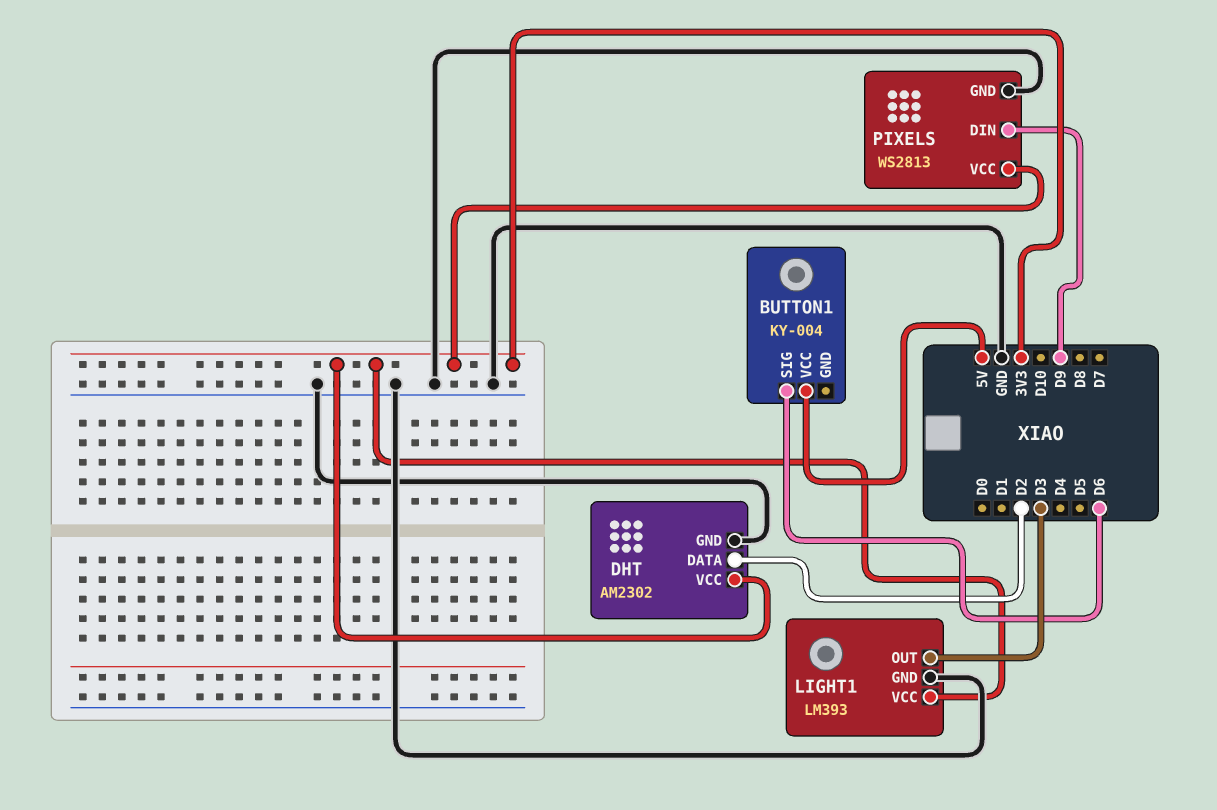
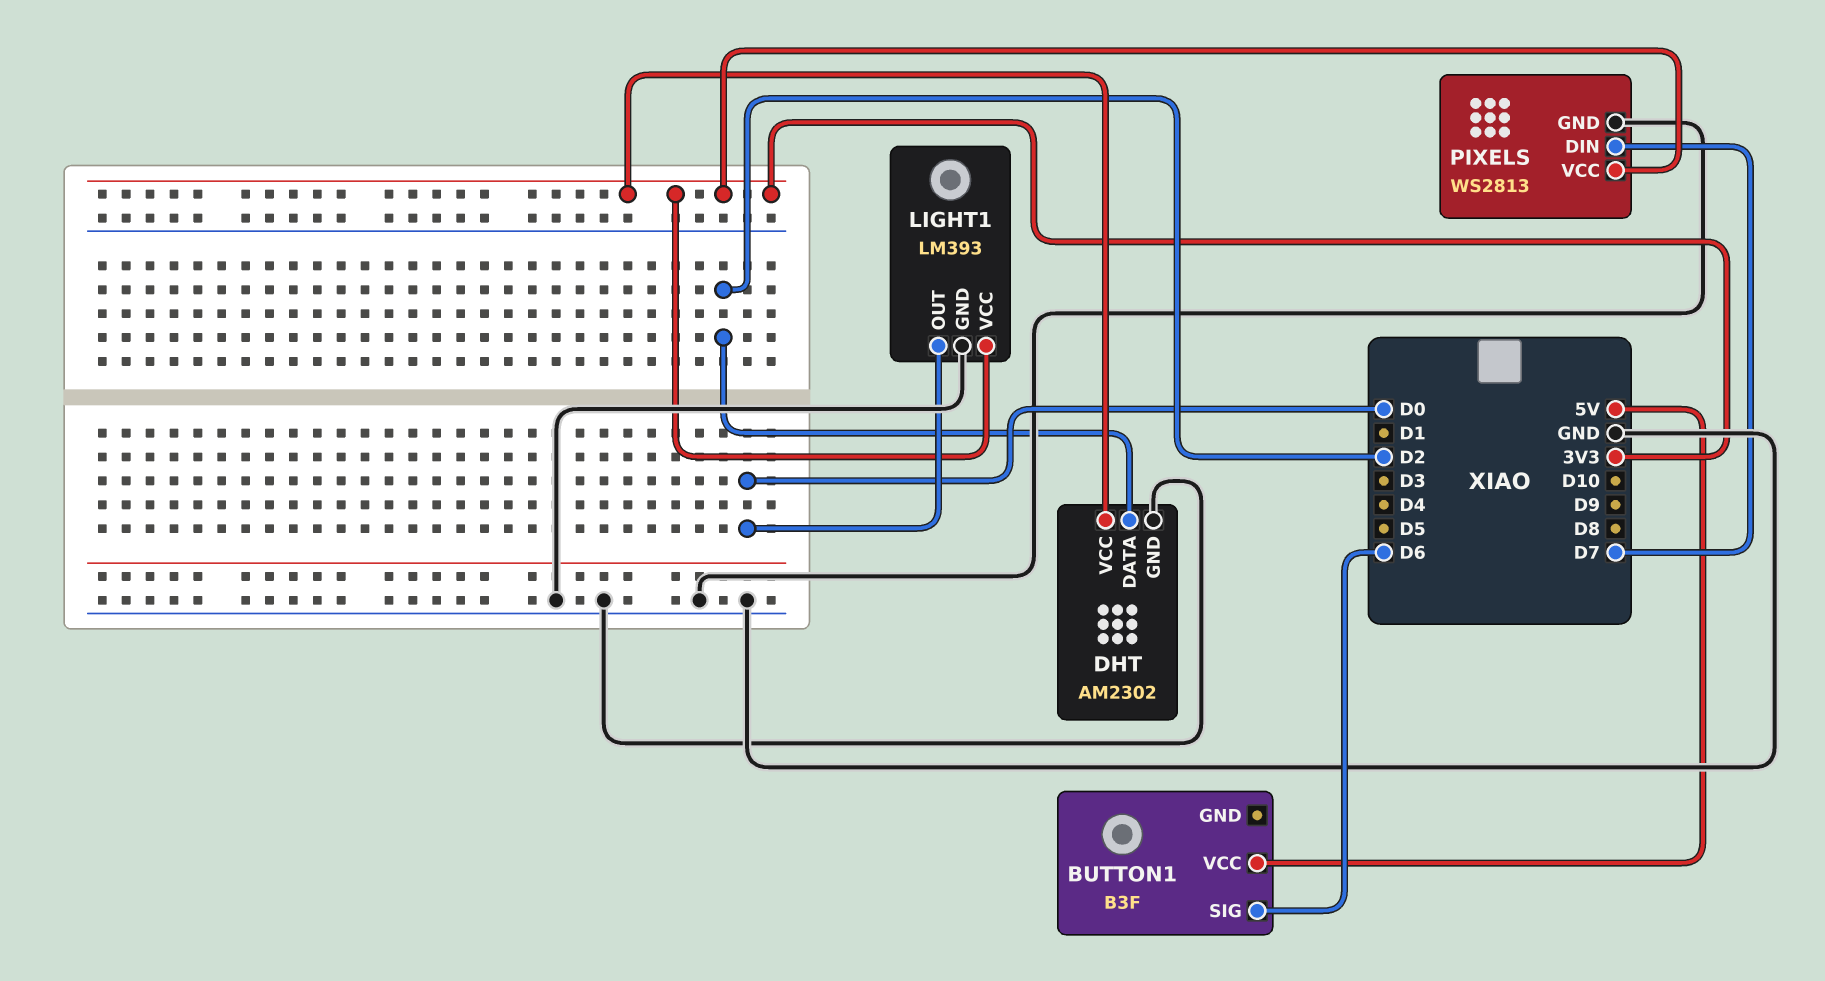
BUTTON1: KY-004 -> B3F
LIGHT1 pin OUT: D3 -> D0
PIXELS pin DIN: D9 -> D7

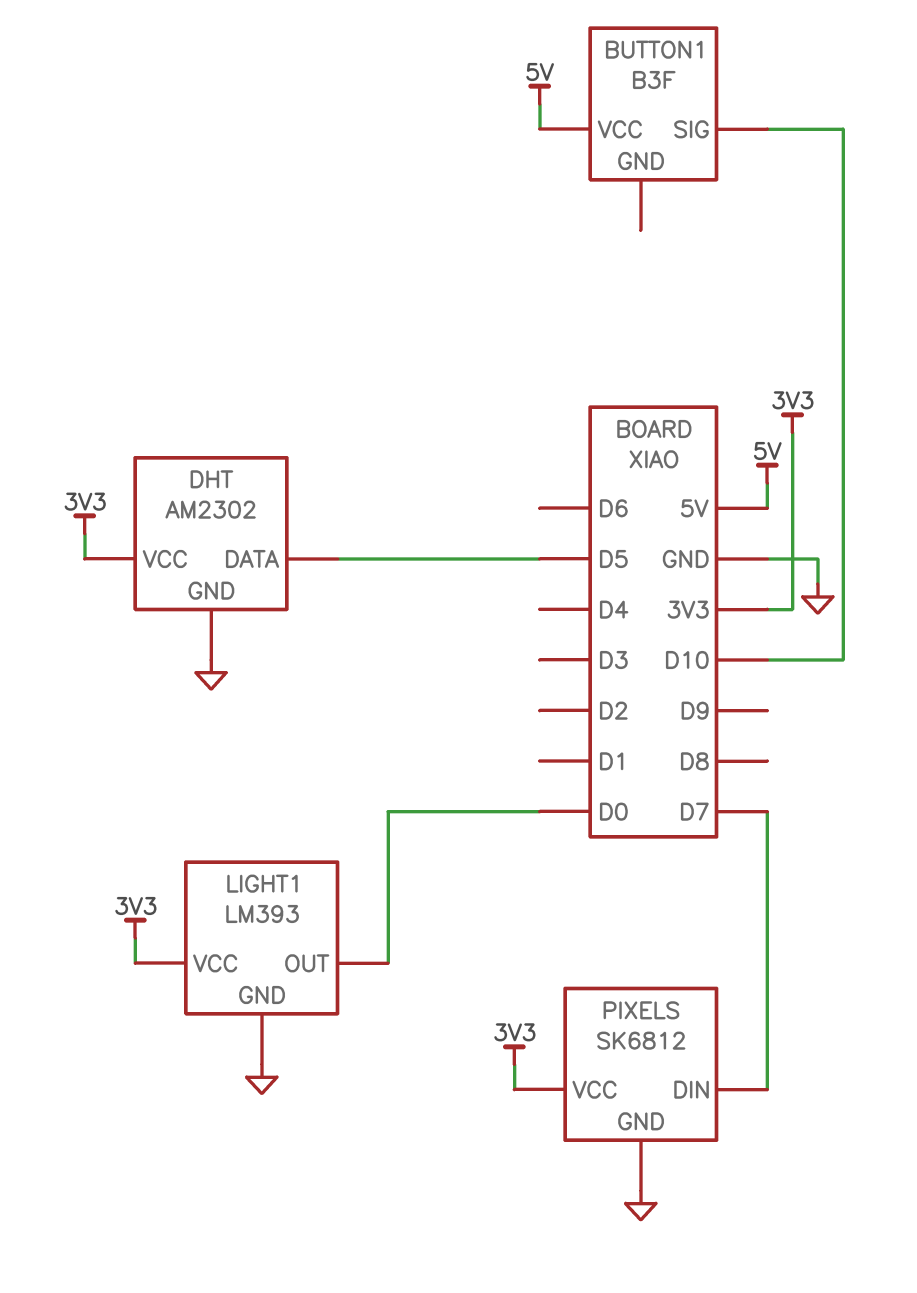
BUTTON1 pin SIG: D6 -> D10
DHT pin DATA: D2 -> D5
PIXELS: WS2813 -> SK6812

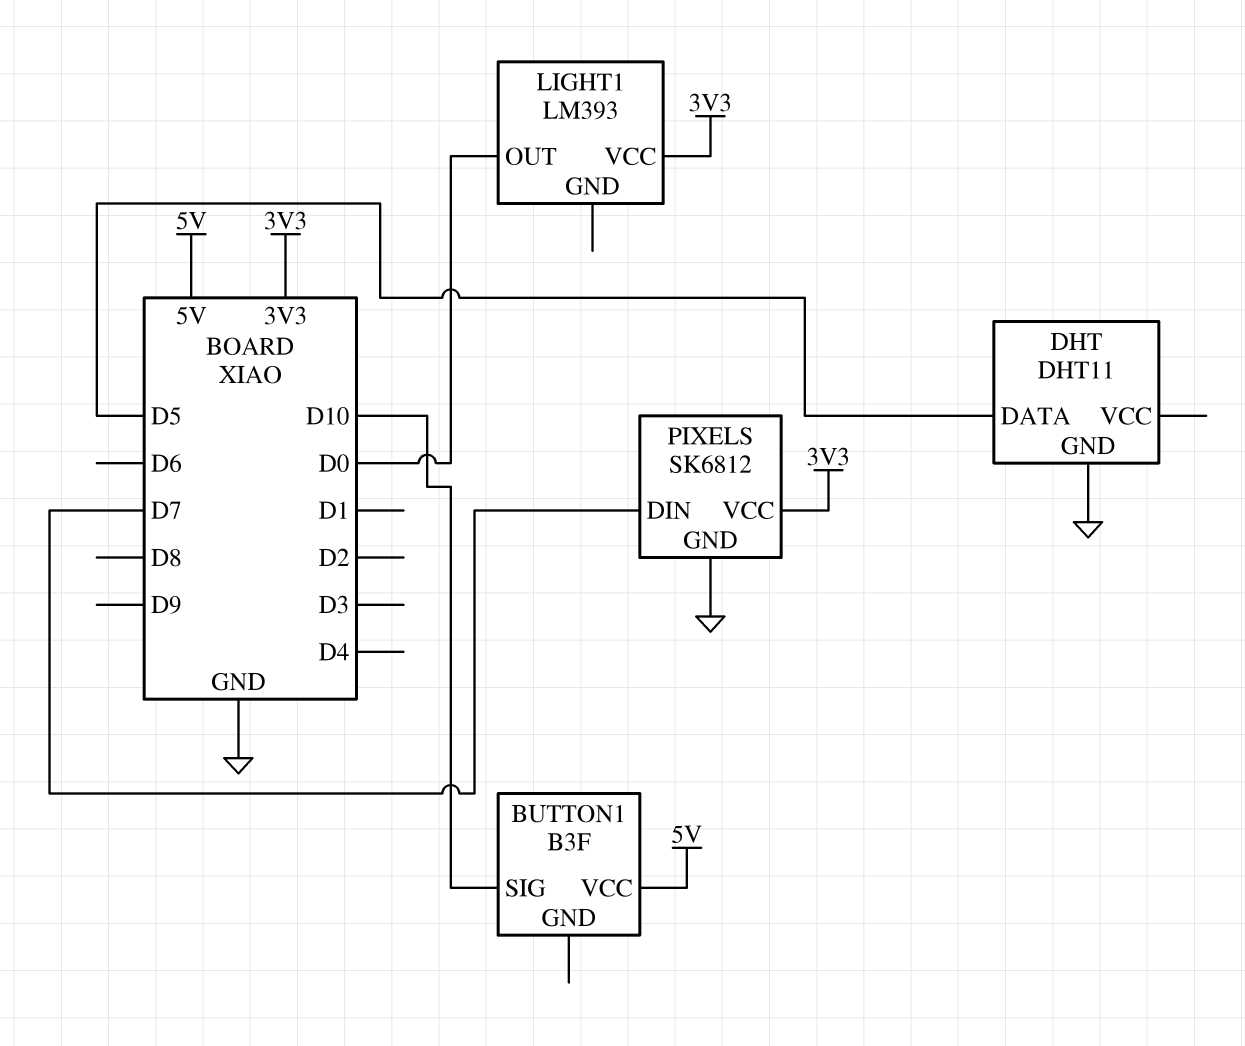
DHT: AM2302 -> DHT11
DHT pin VCC: 3V3 -> none
LIGHT1 pin GND: GND -> none

